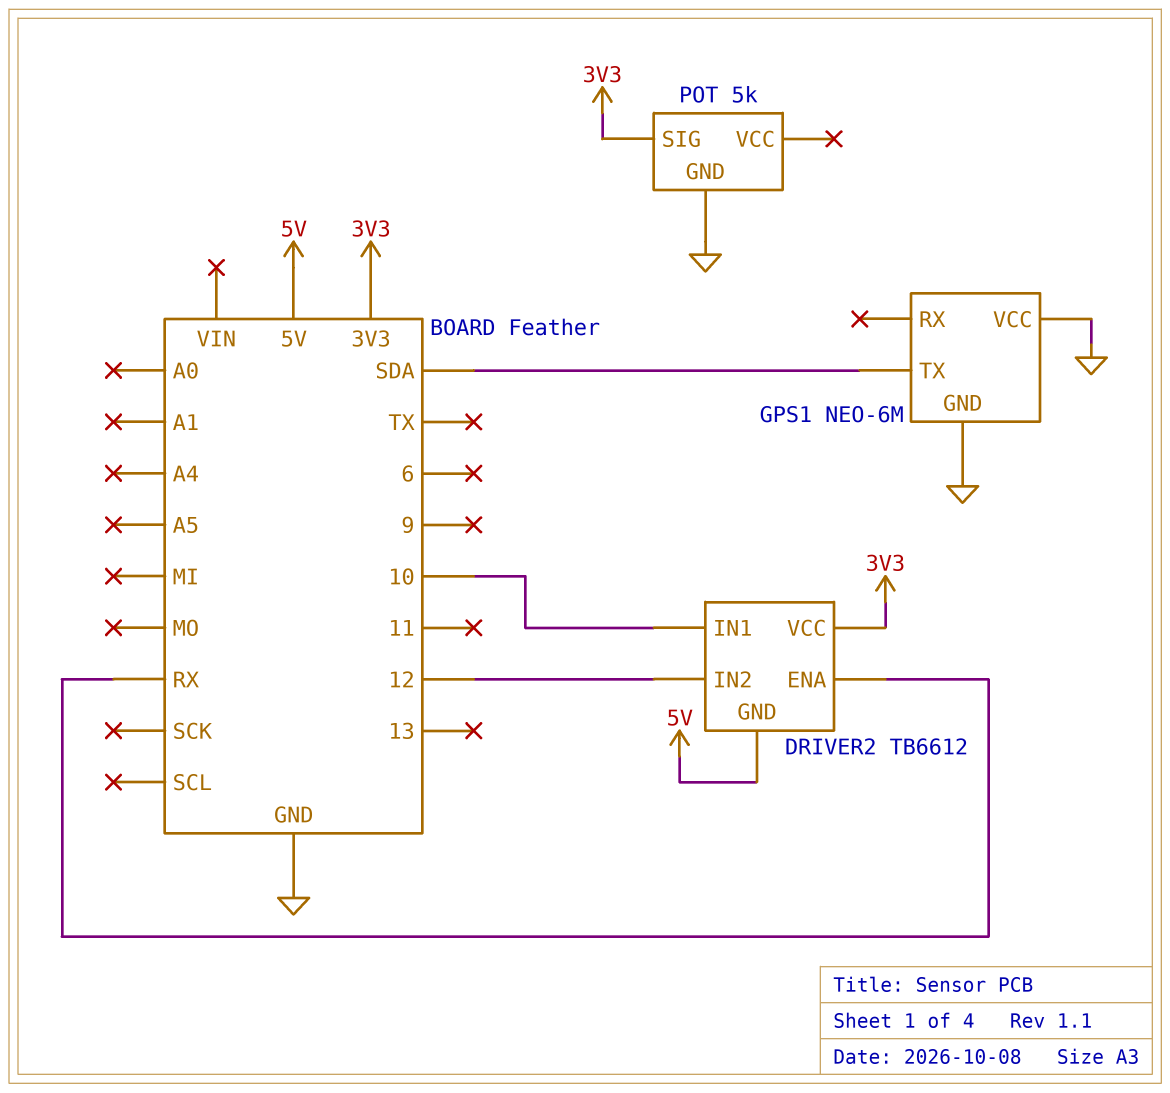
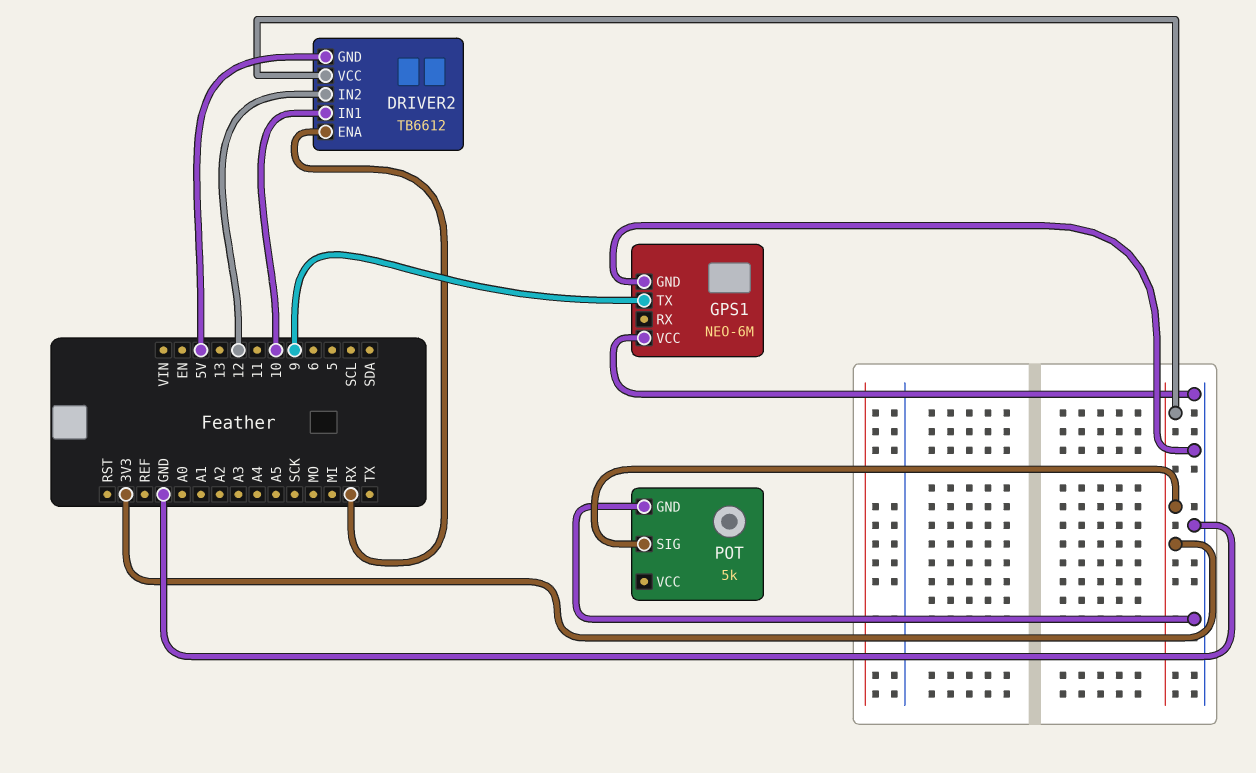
GPS1 pin TX: SDA -> 9

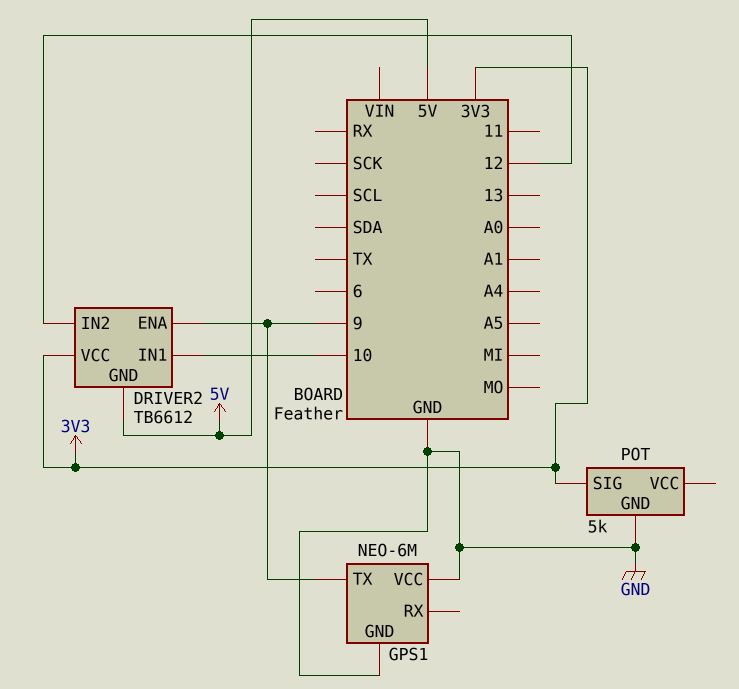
DRIVER2 pin ENA: RX -> 9

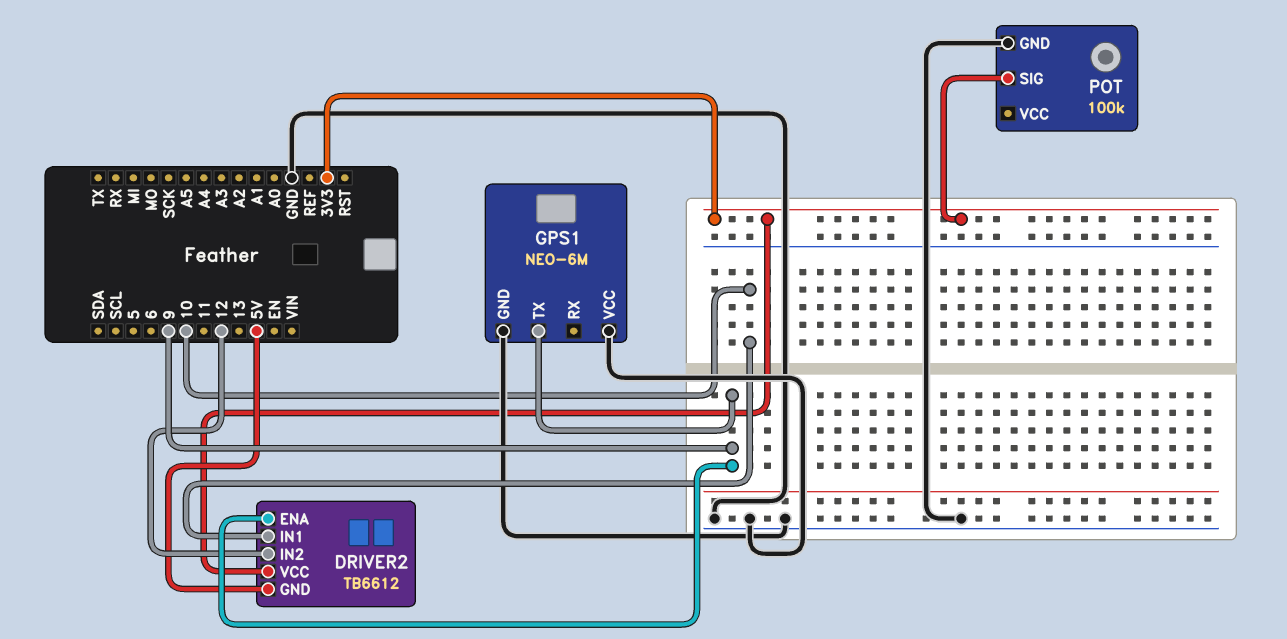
POT: 5k -> 100k

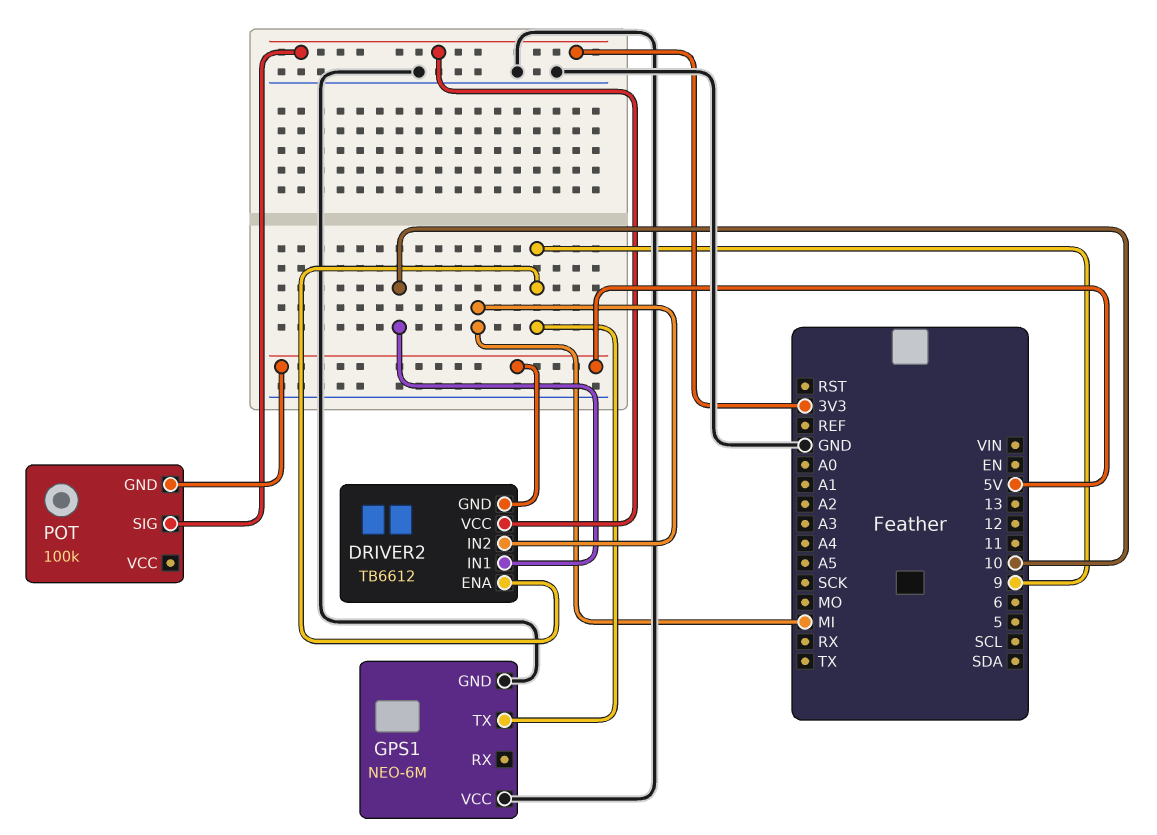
DRIVER2 pin IN2: 12 -> MI
POT pin GND: GND -> 5V

